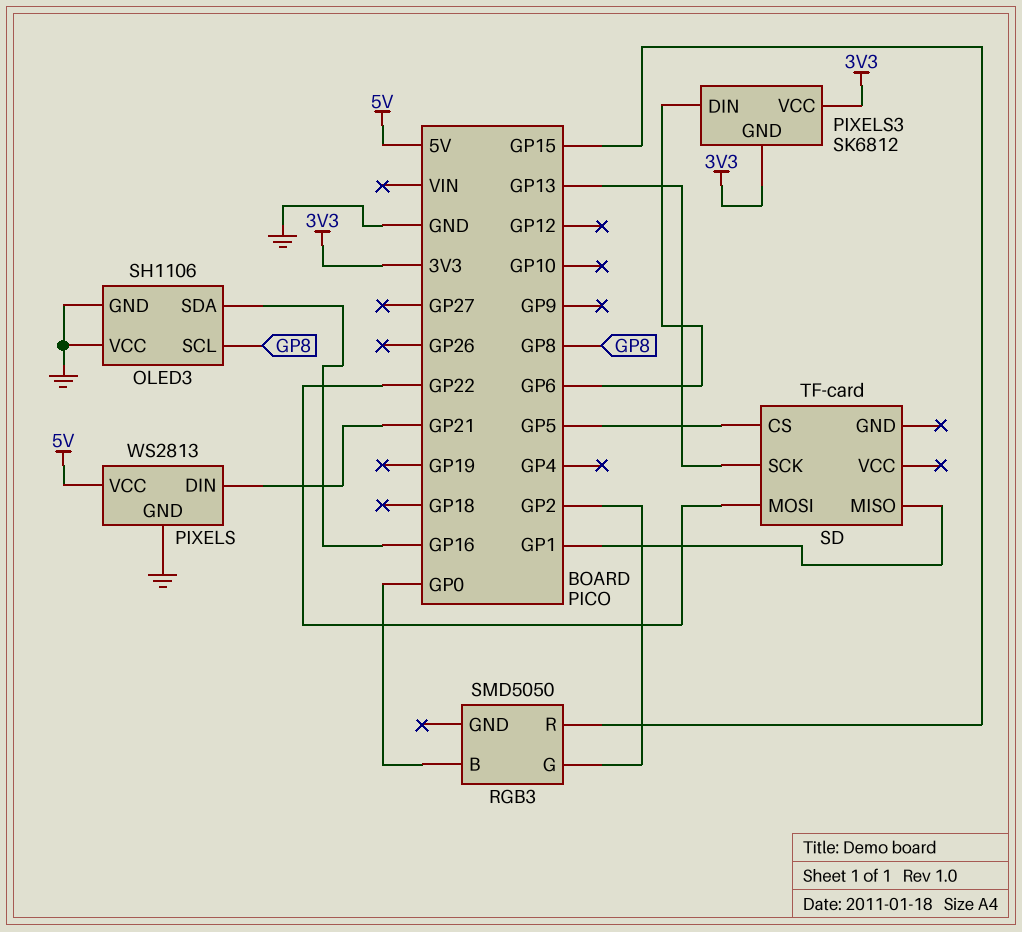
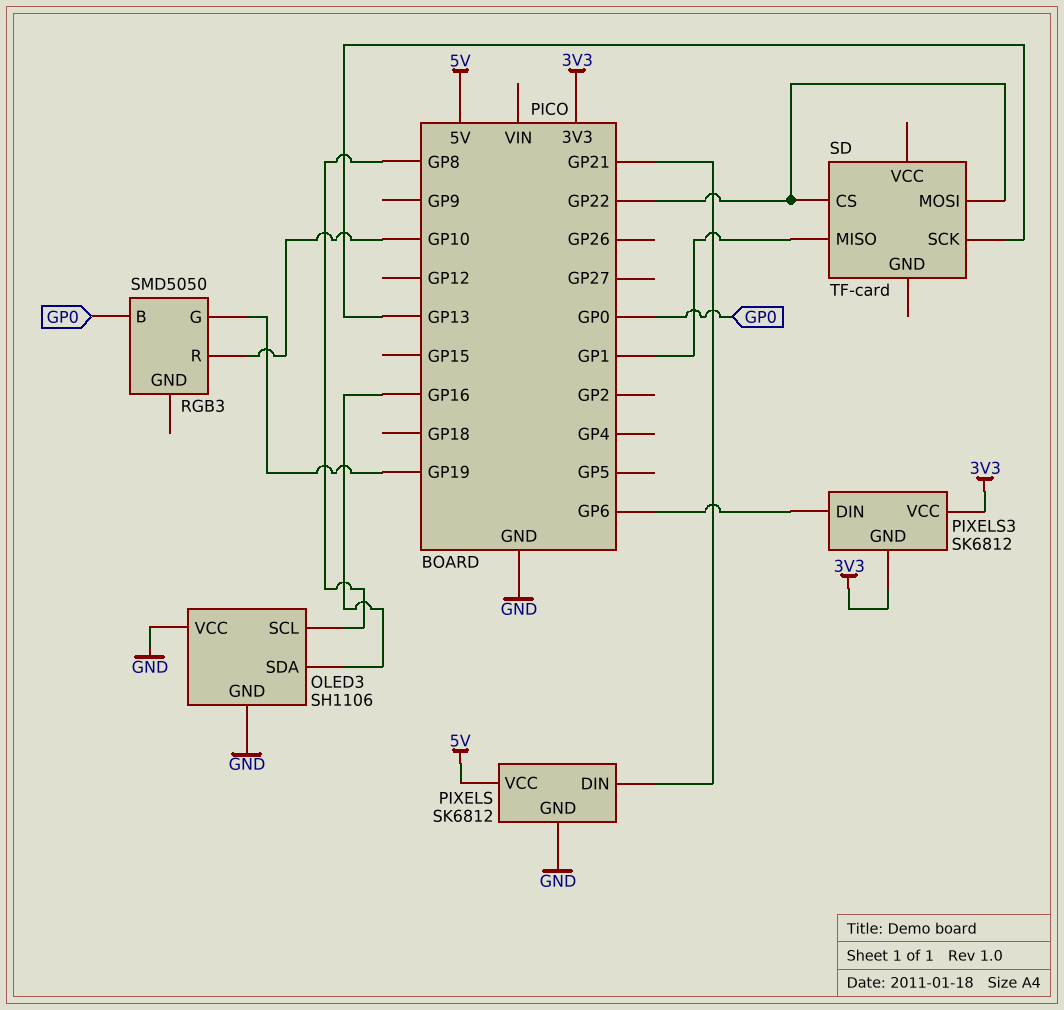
PIXELS: WS2813 -> SK6812
RGB3 pin G: GP2 -> GP19
RGB3 pin R: GP15 -> GP10
SD pin CS: GP5 -> GP22

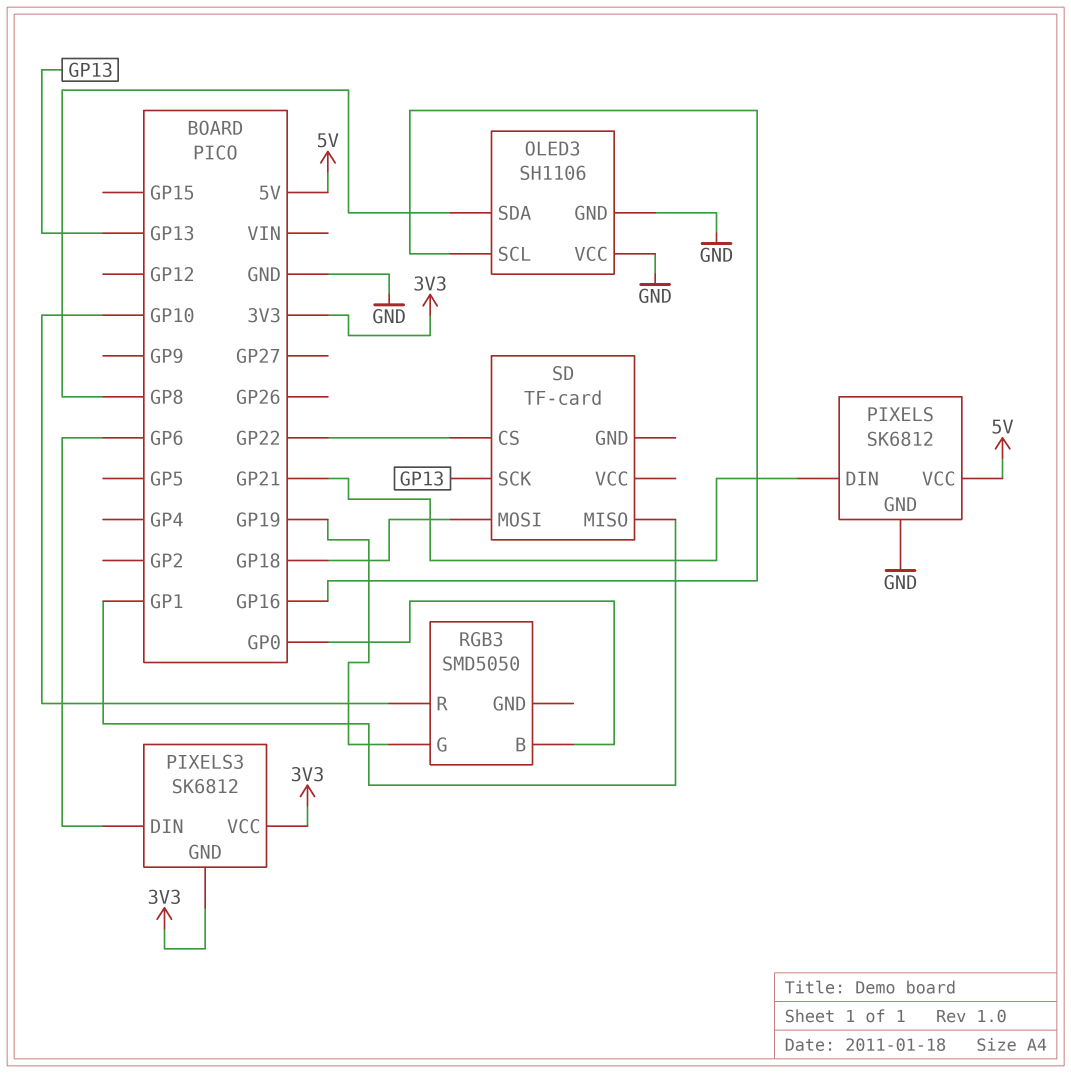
OLED3 pin SCL: GP8 -> GP16
OLED3 pin SDA: GP16 -> GP8
SD pin MOSI: GP22 -> GP18

